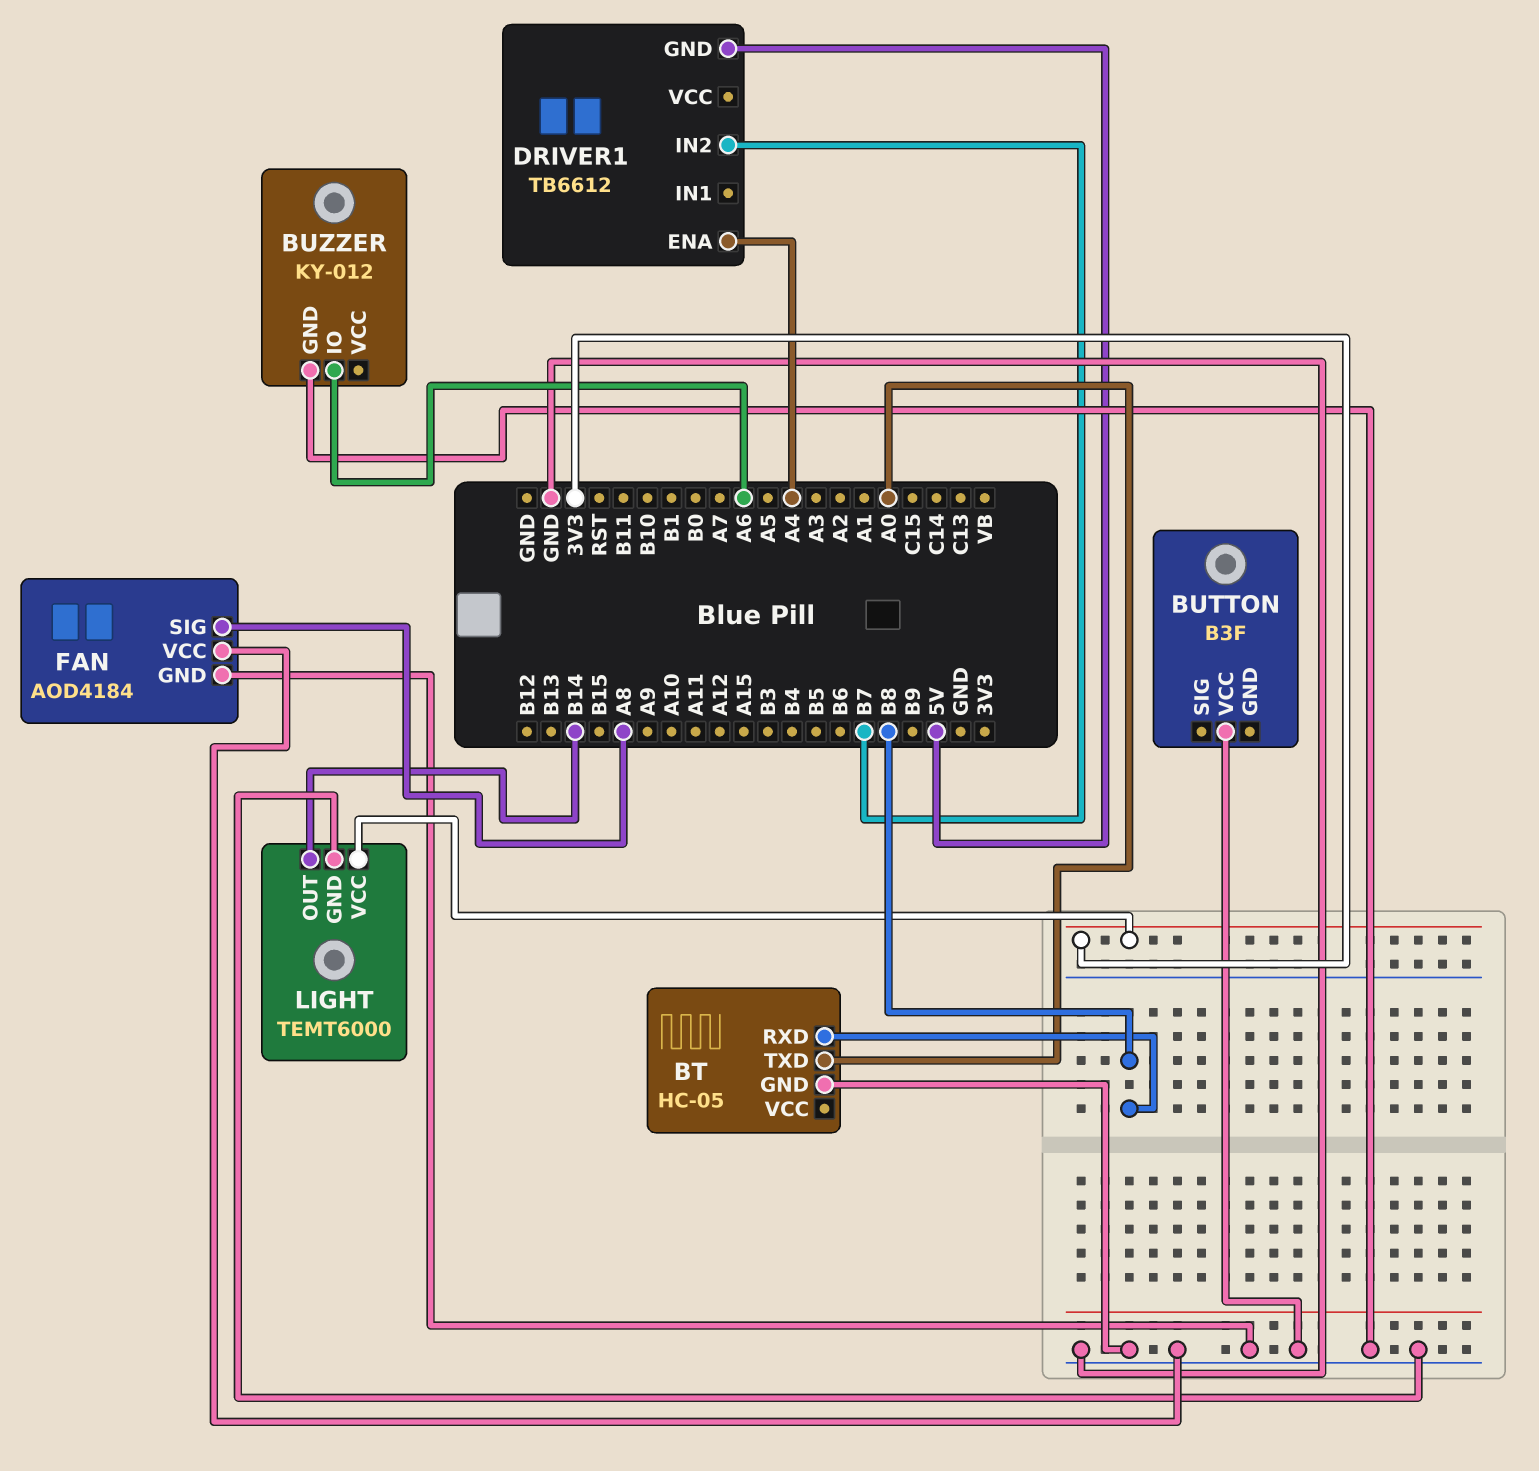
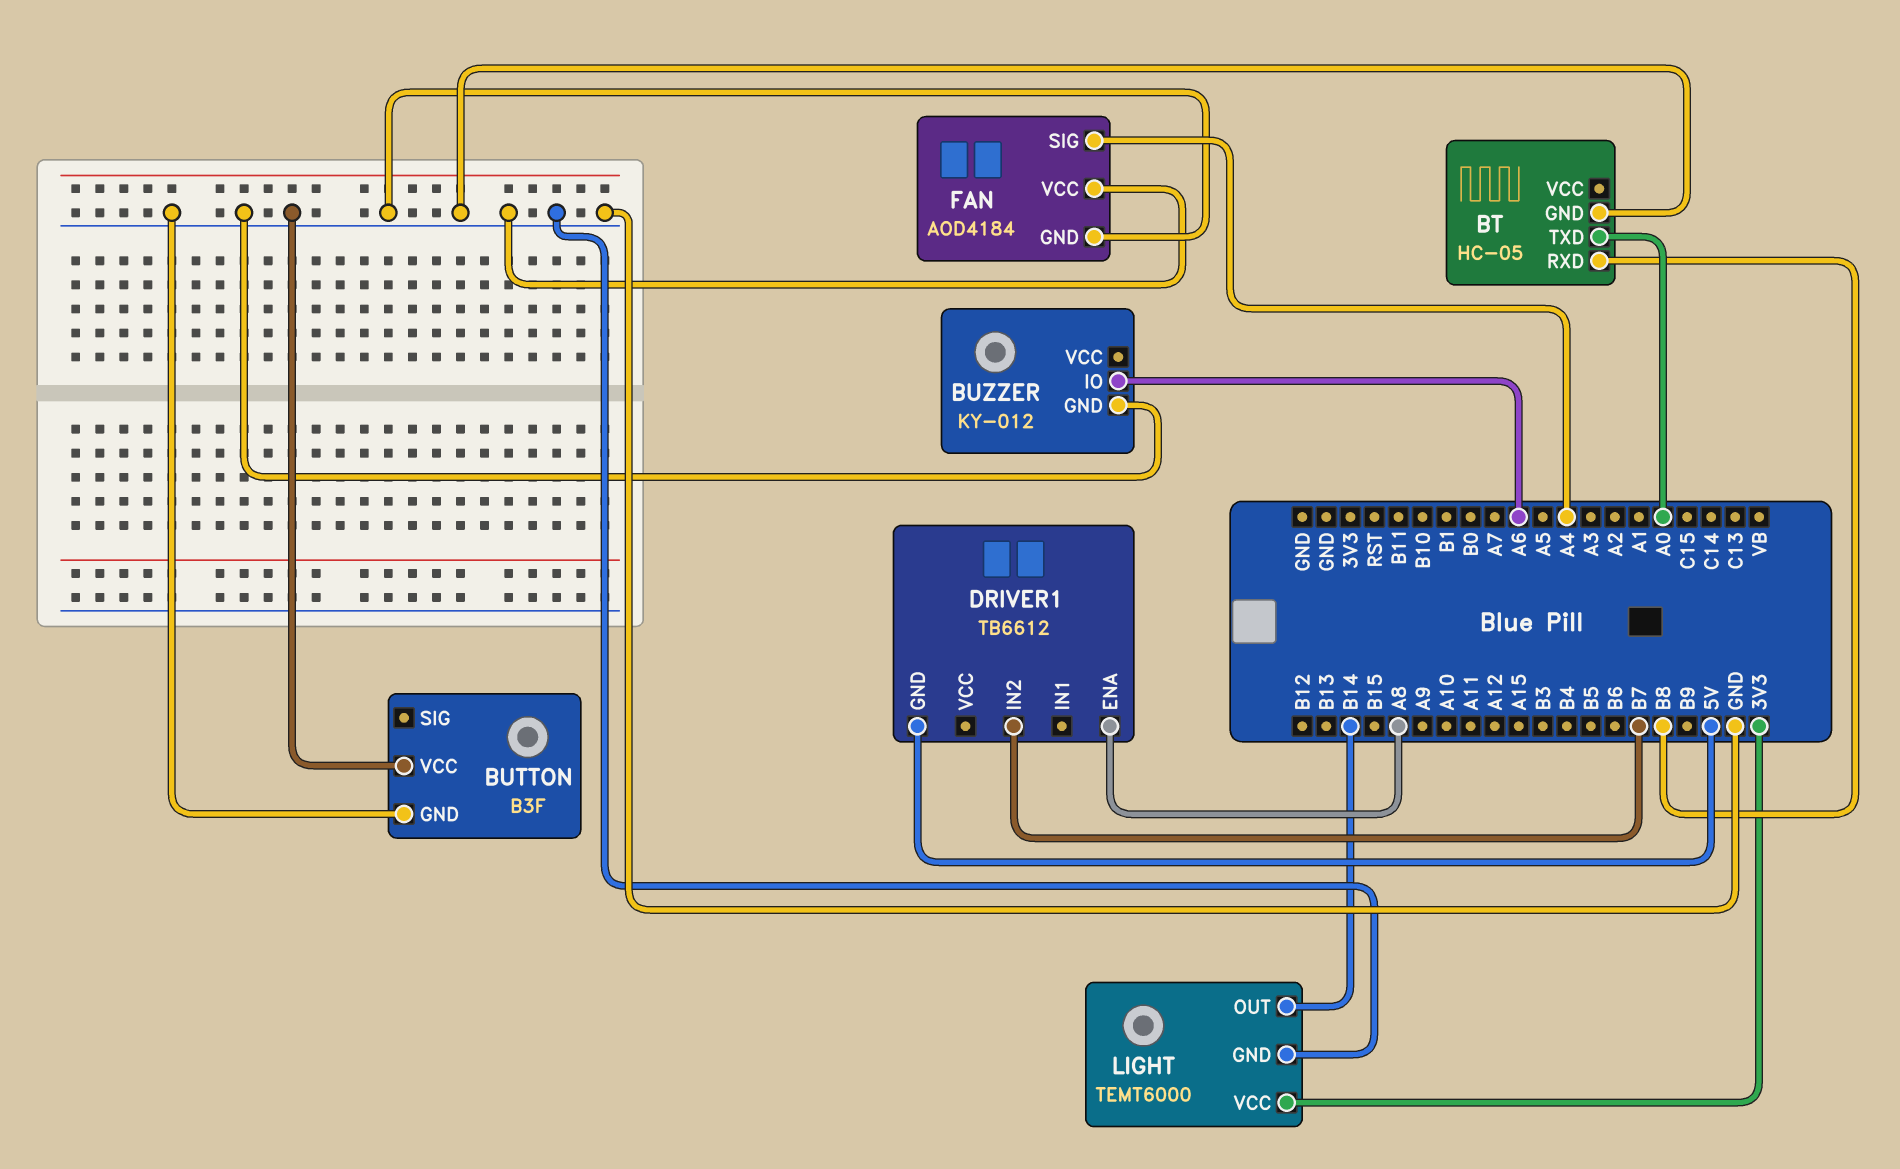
BUTTON pin GND: none -> GND
DRIVER1 pin ENA: A4 -> A8
FAN pin SIG: A8 -> A4

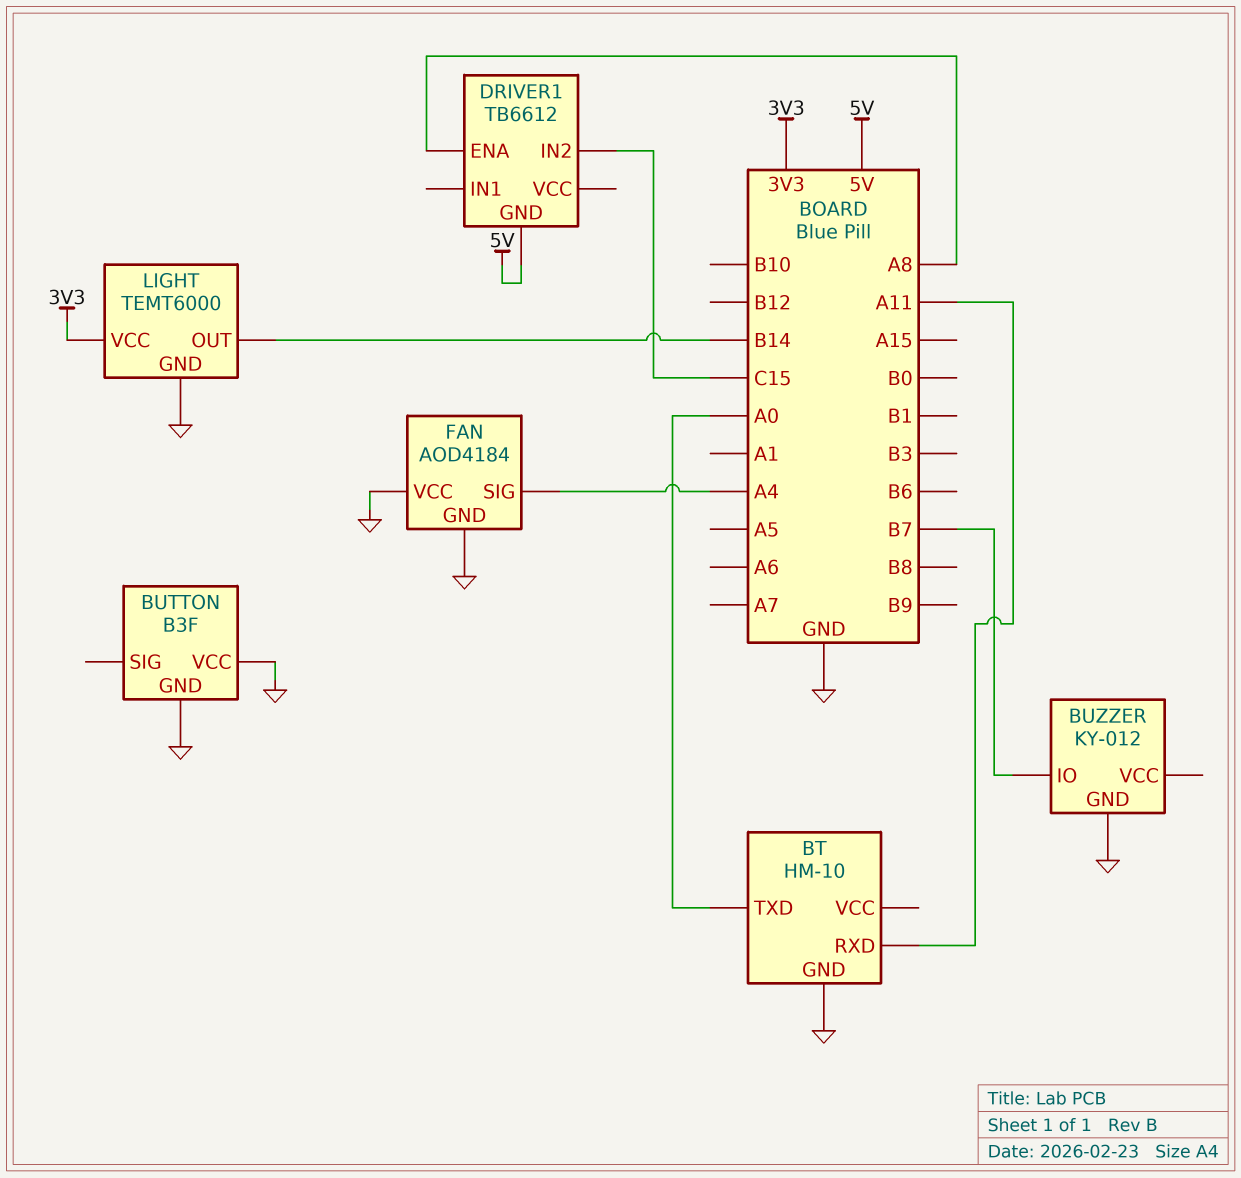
BT: HC-05 -> HM-10
BT pin RXD: B8 -> A11
BUZZER pin IO: A6 -> B7
DRIVER1 pin IN2: B7 -> C15

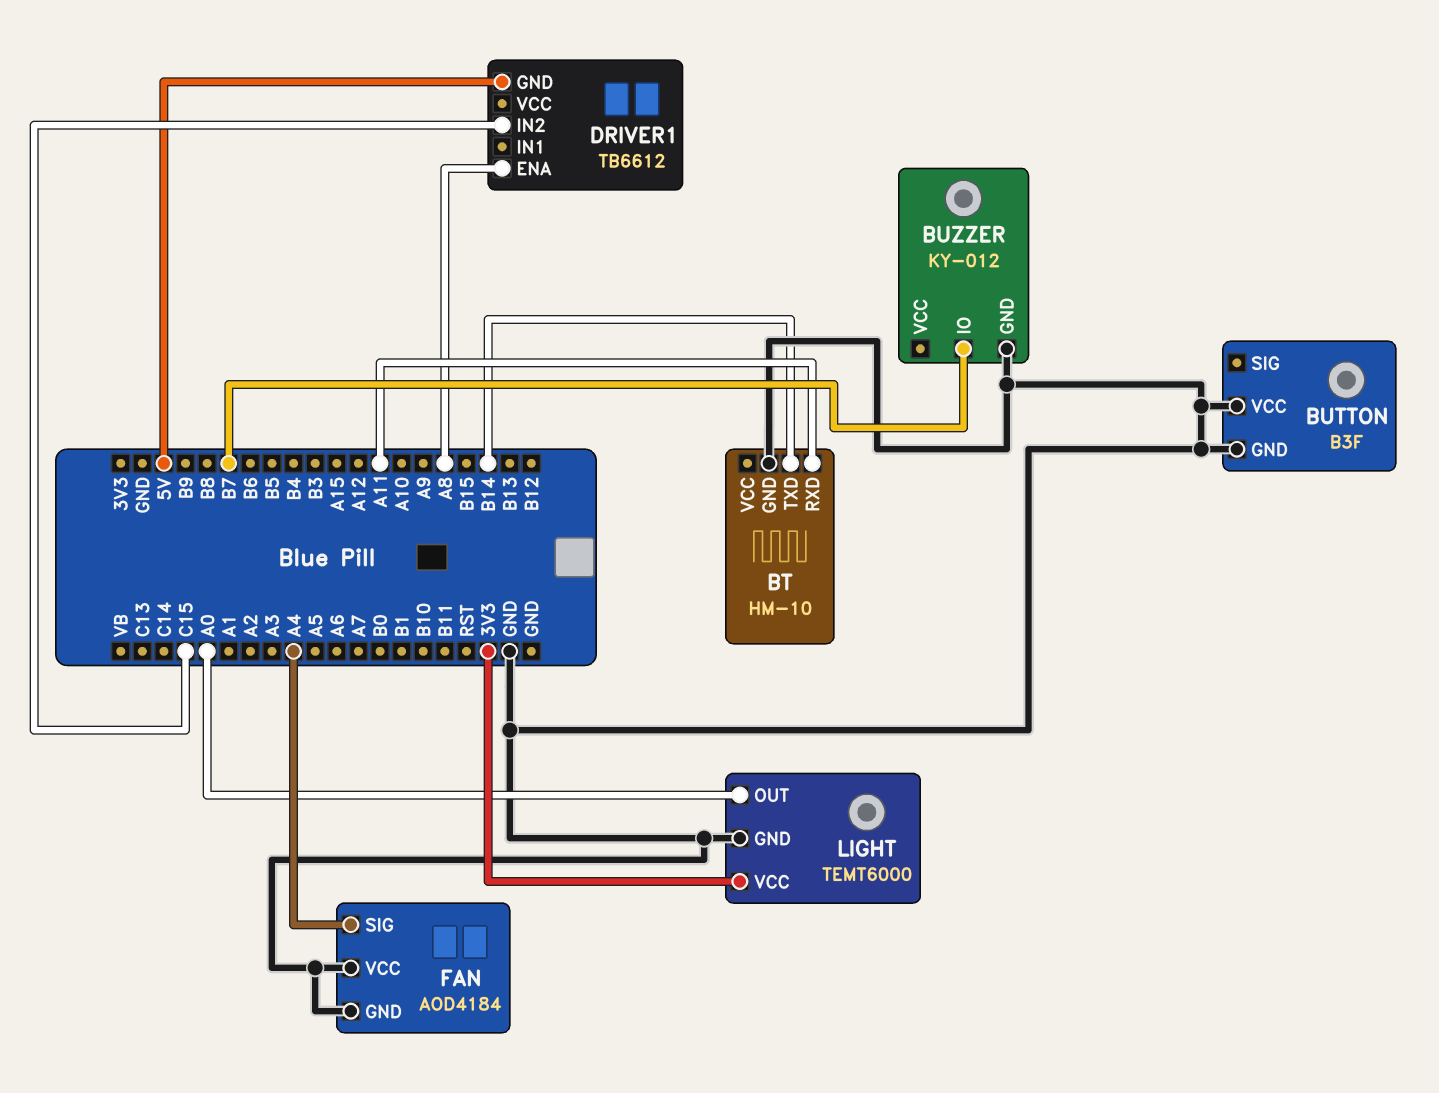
BT pin TXD: A0 -> B14
LIGHT pin OUT: B14 -> A0

